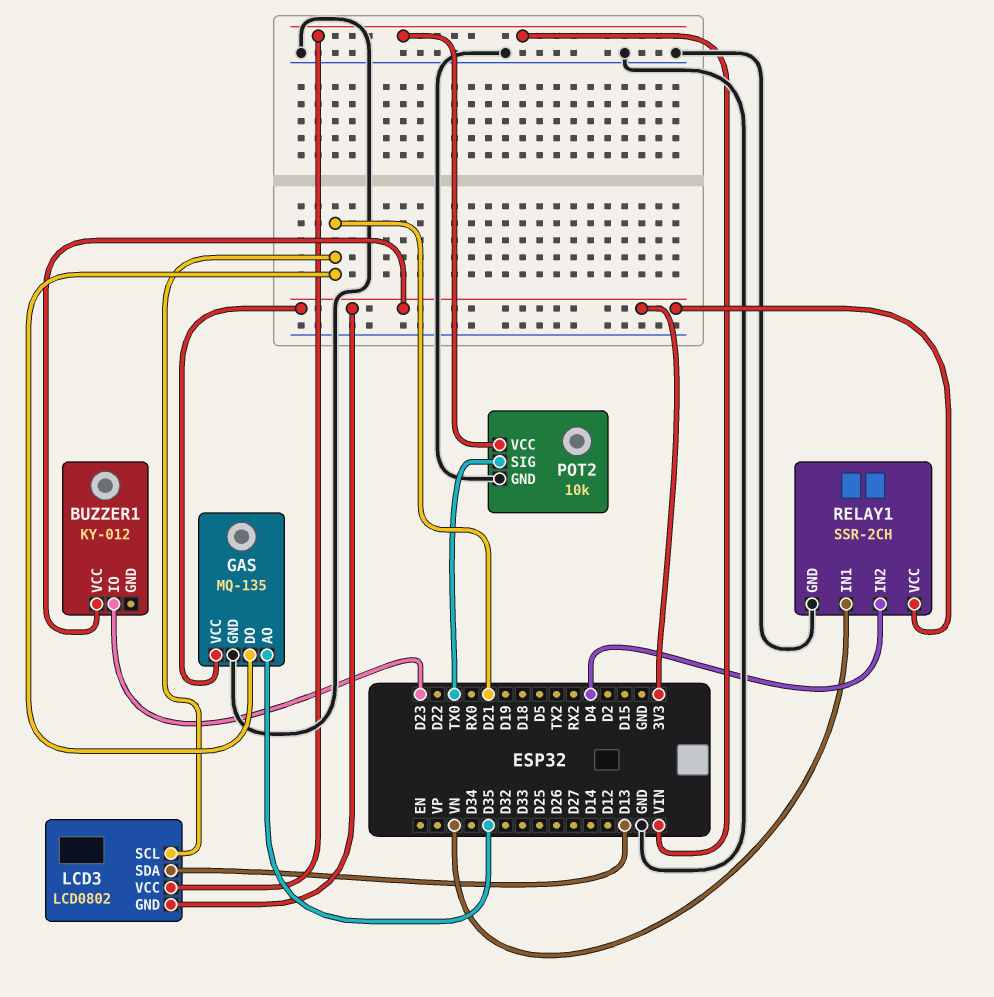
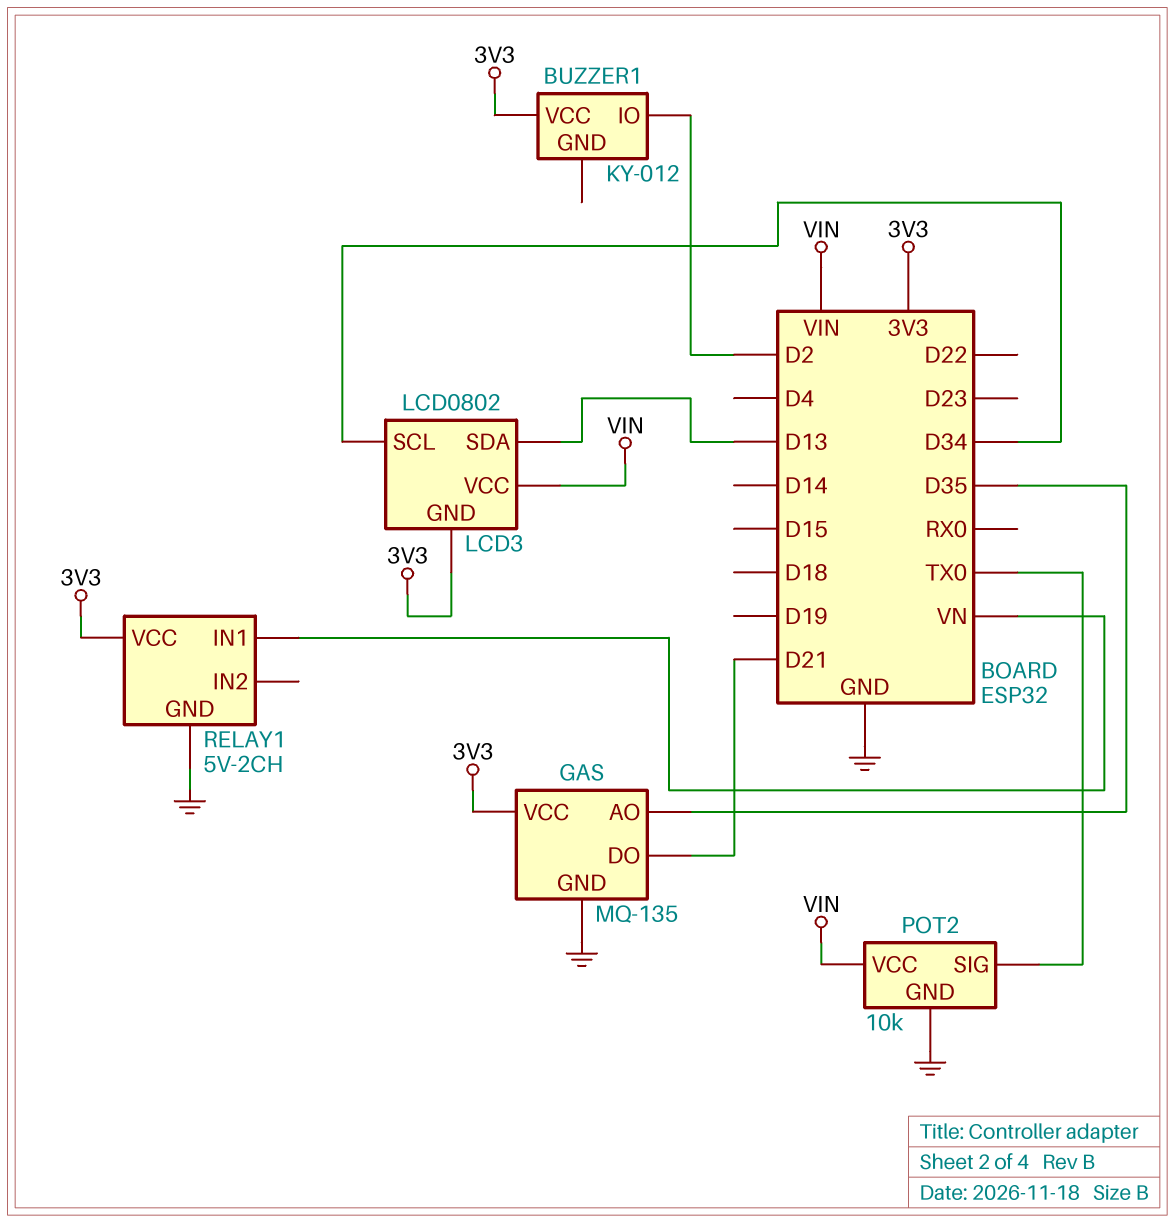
BUZZER1 pin IO: D23 -> D2
LCD3 pin SCL: D21 -> D34
RELAY1: SSR-2CH -> 5V-2CH
RELAY1 pin IN2: D4 -> none

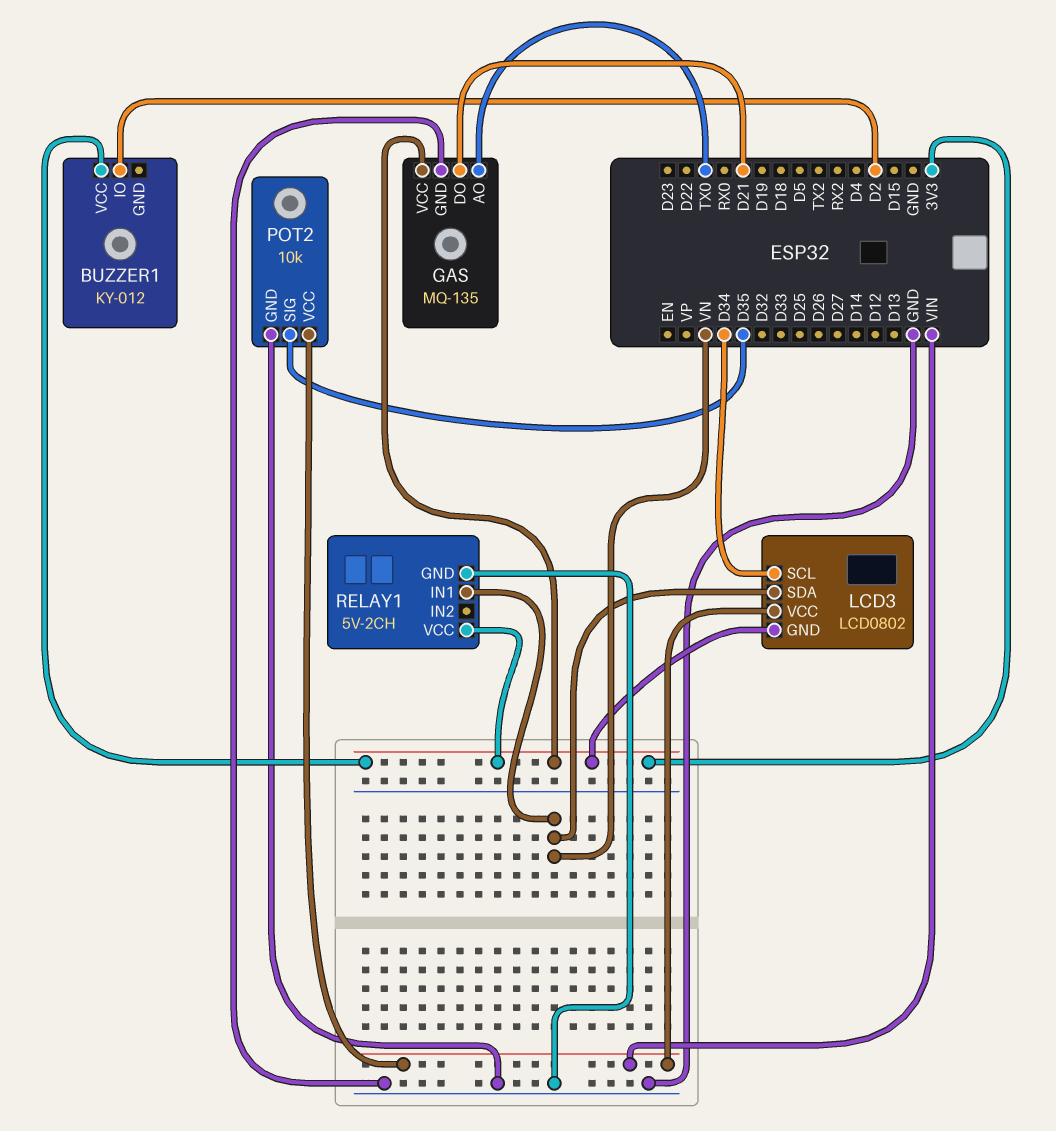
GAS pin AO: D35 -> TX0
LCD3 pin SDA: D13 -> VN
POT2 pin SIG: TX0 -> D35

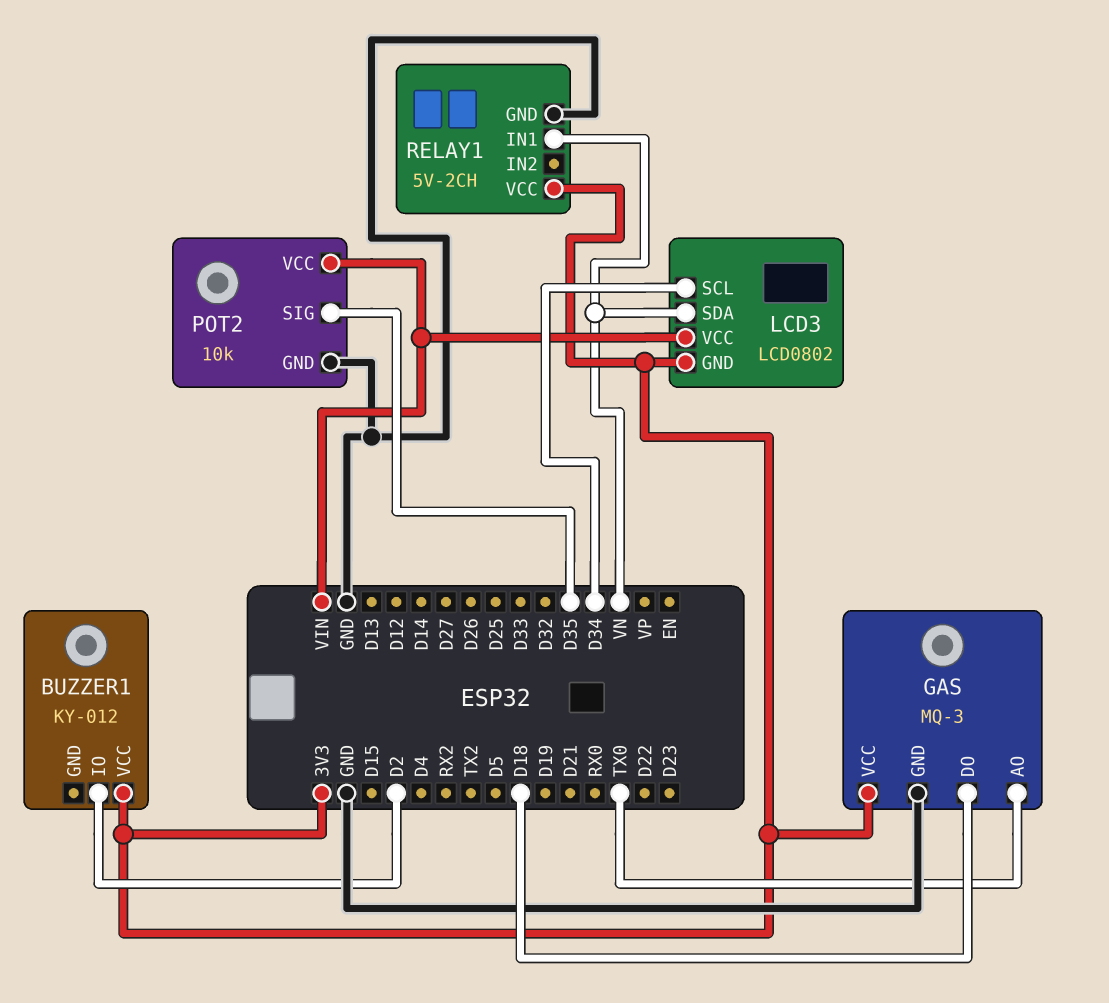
GAS: MQ-135 -> MQ-3
GAS pin DO: D21 -> D18

